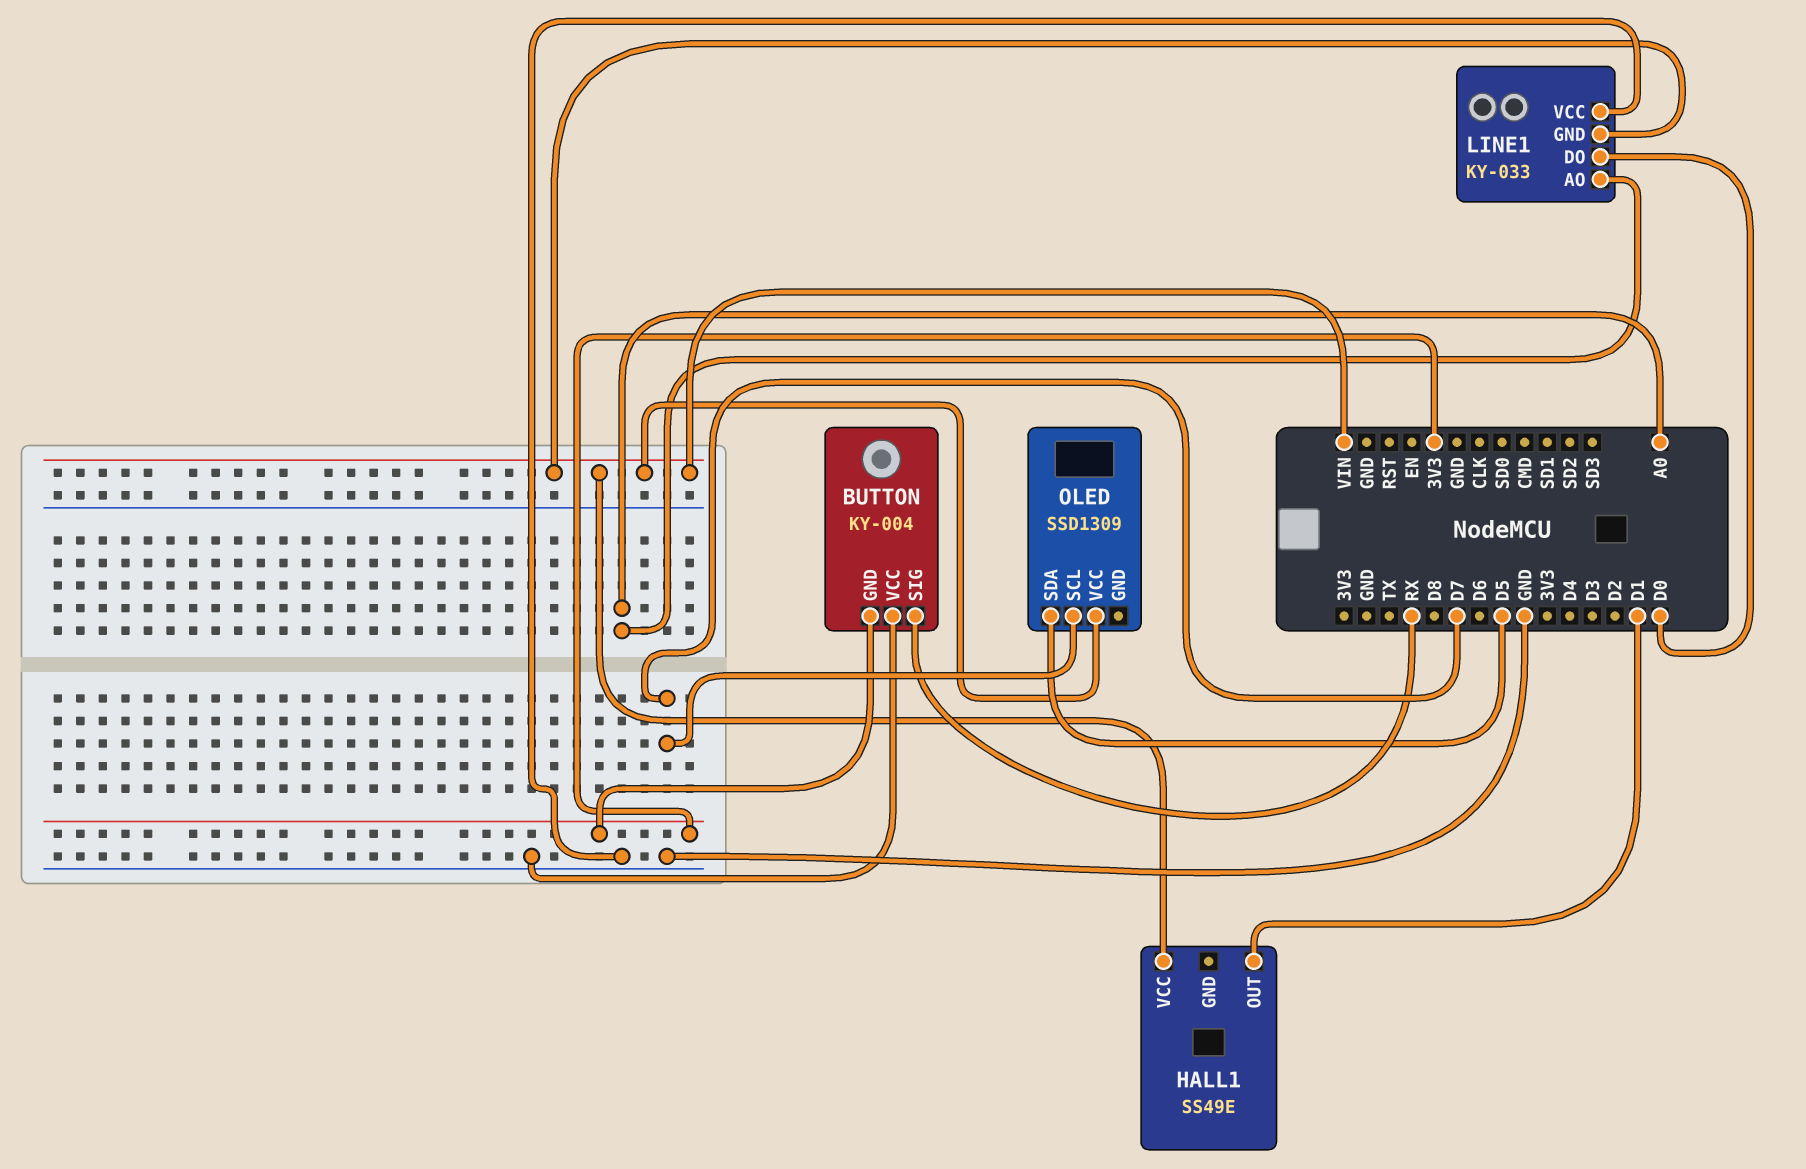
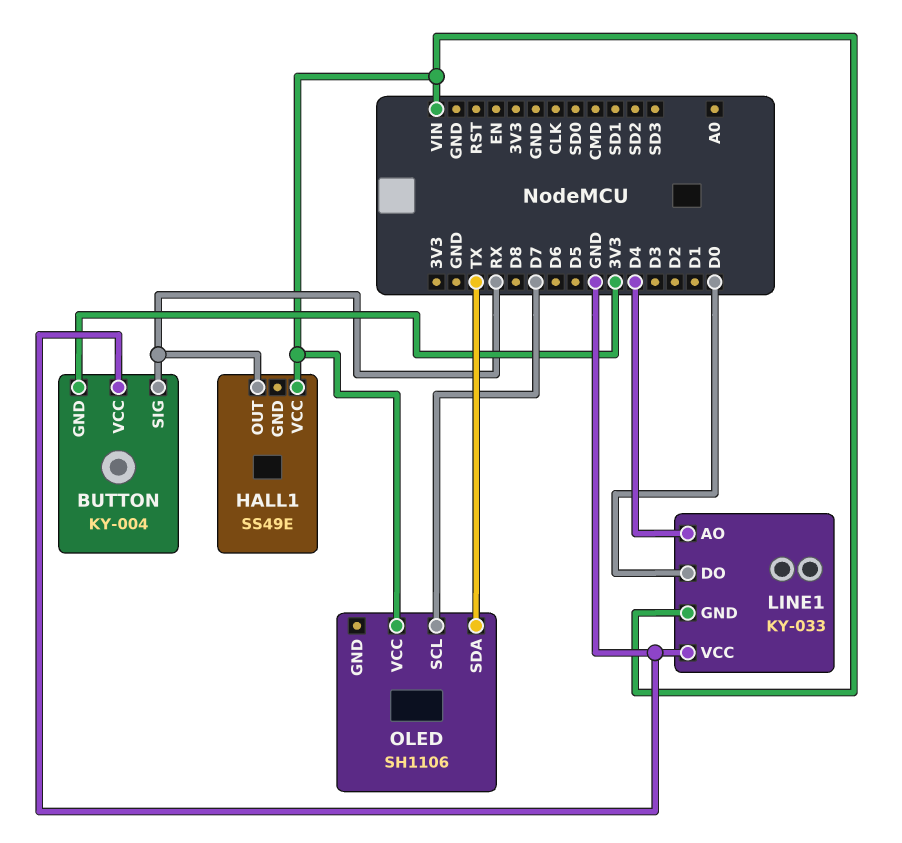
HALL1 pin OUT: D1 -> RX
LINE1 pin AO: A0 -> D4
OLED: SSD1309 -> SH1106
OLED pin SDA: D5 -> TX

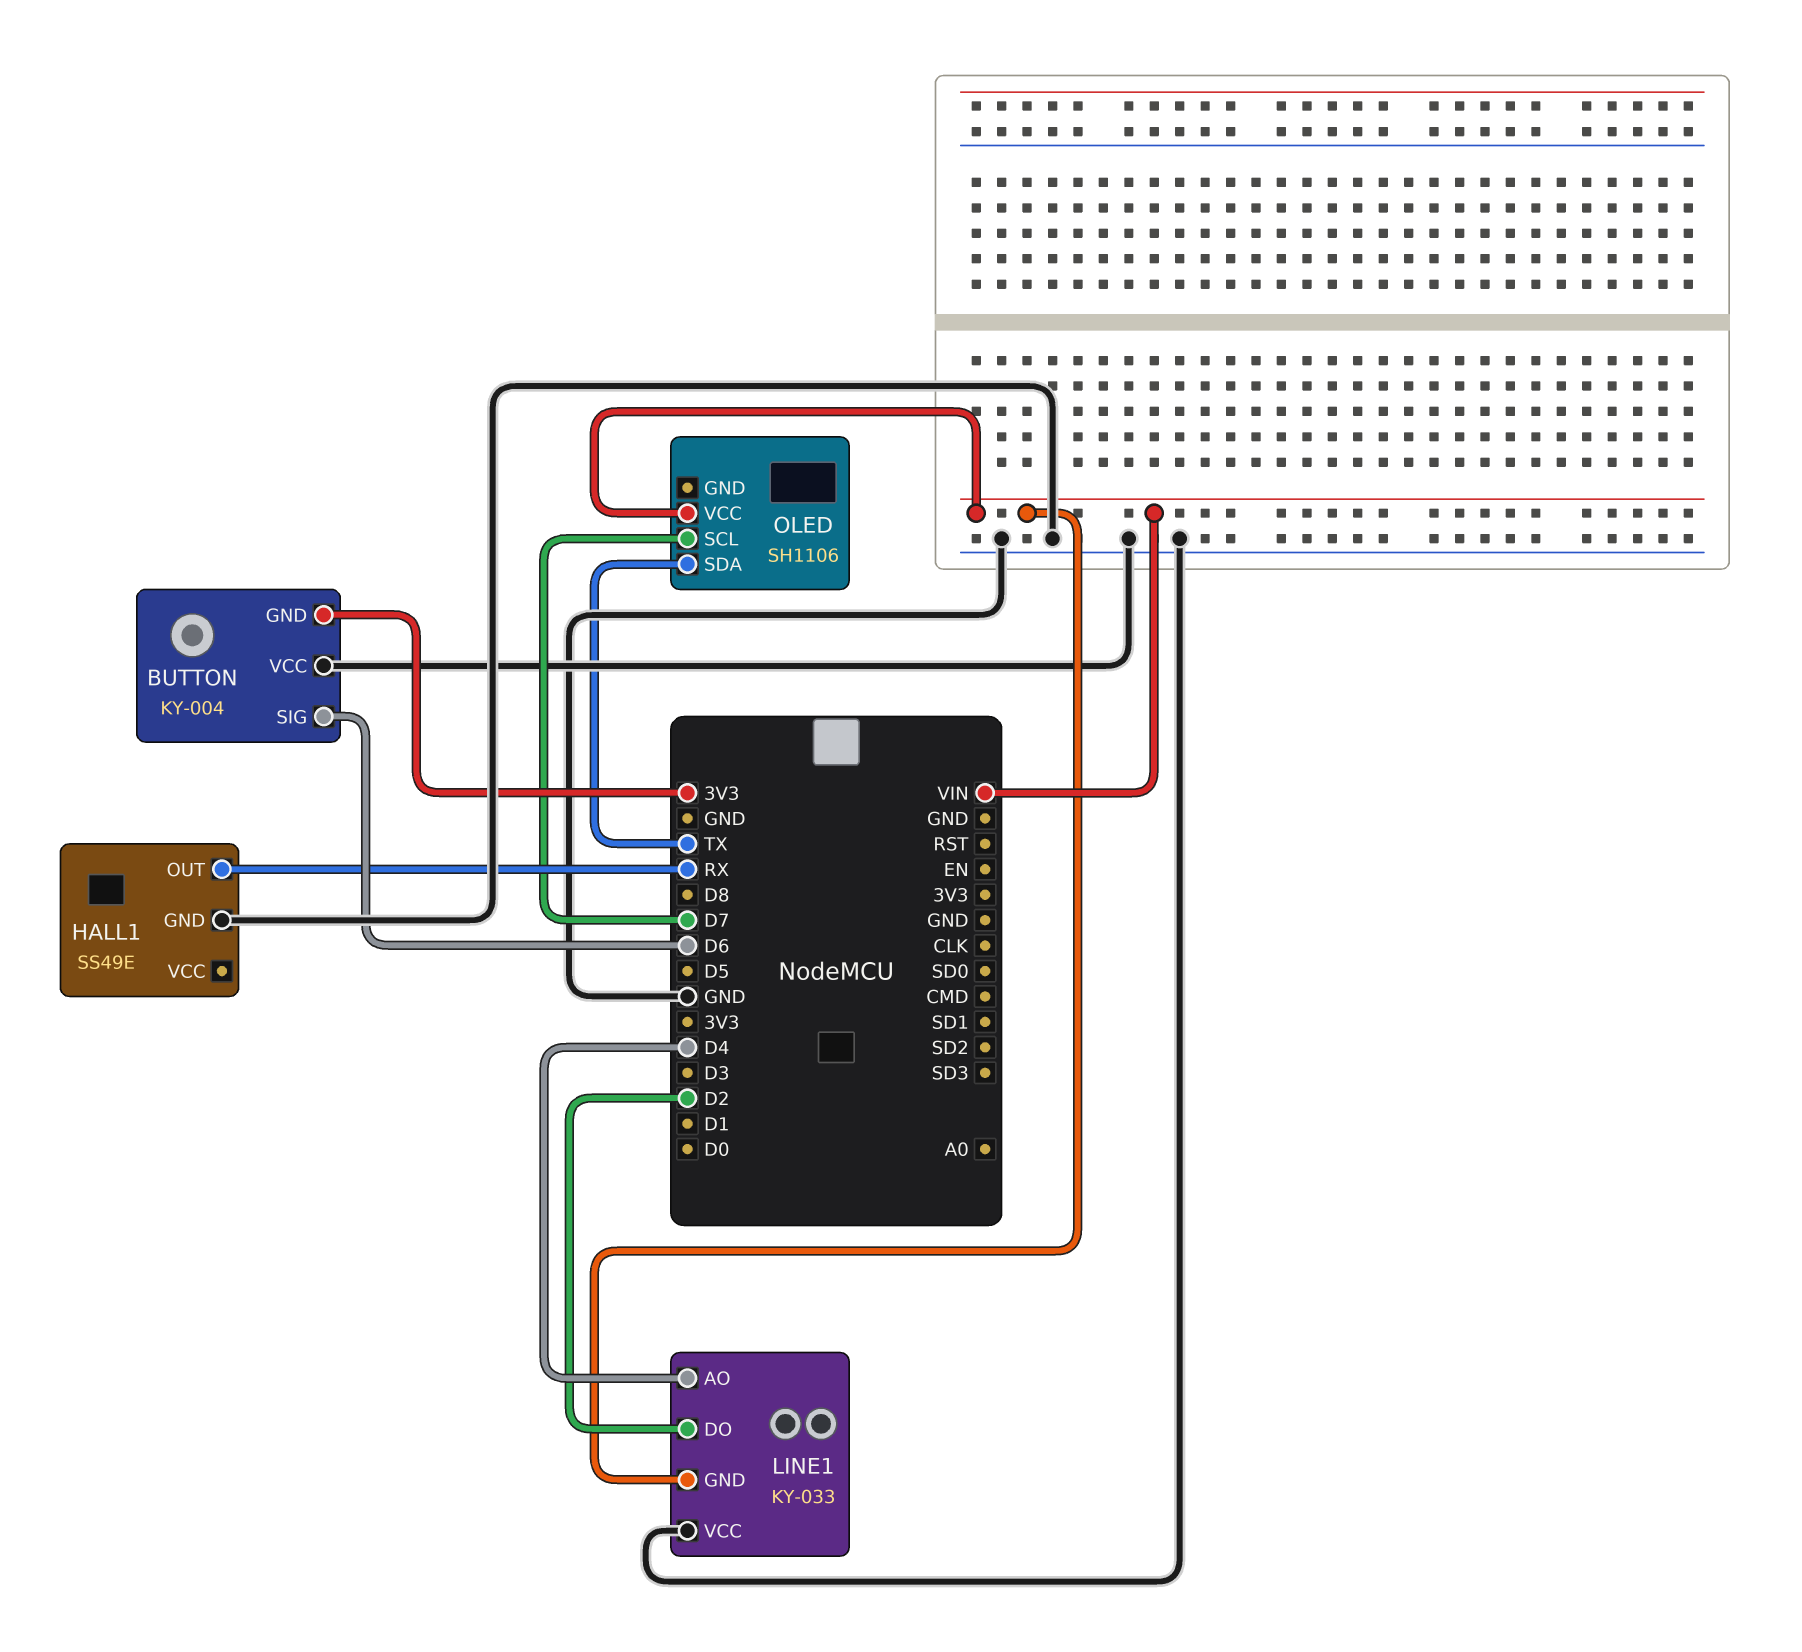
BUTTON pin SIG: RX -> D6
HALL1 pin GND: none -> GND
HALL1 pin VCC: VIN -> none
LINE1 pin DO: D0 -> D2

